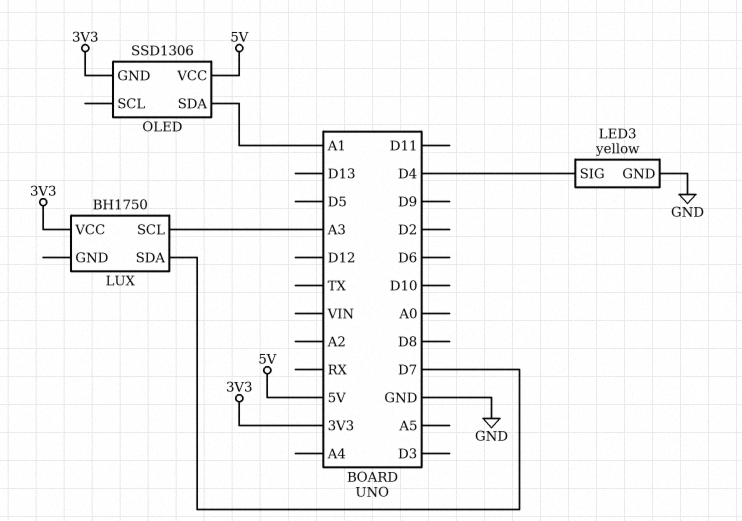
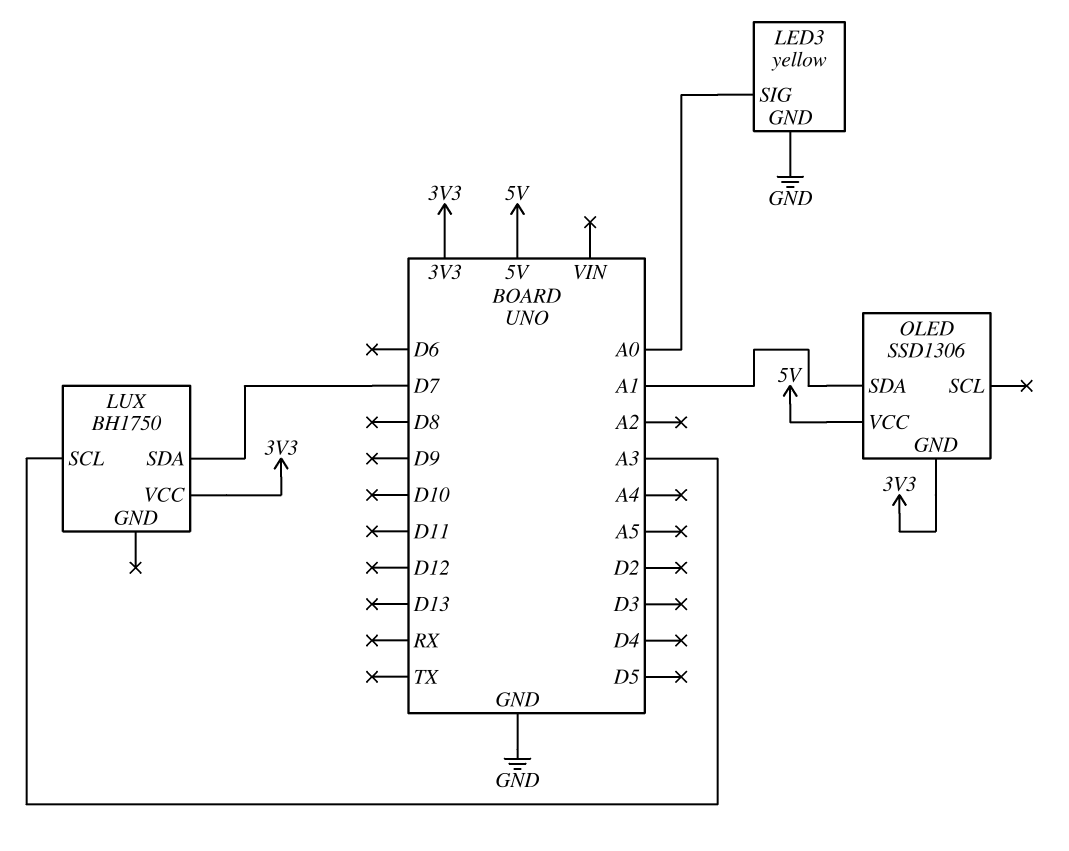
LED3 pin SIG: D4 -> A0

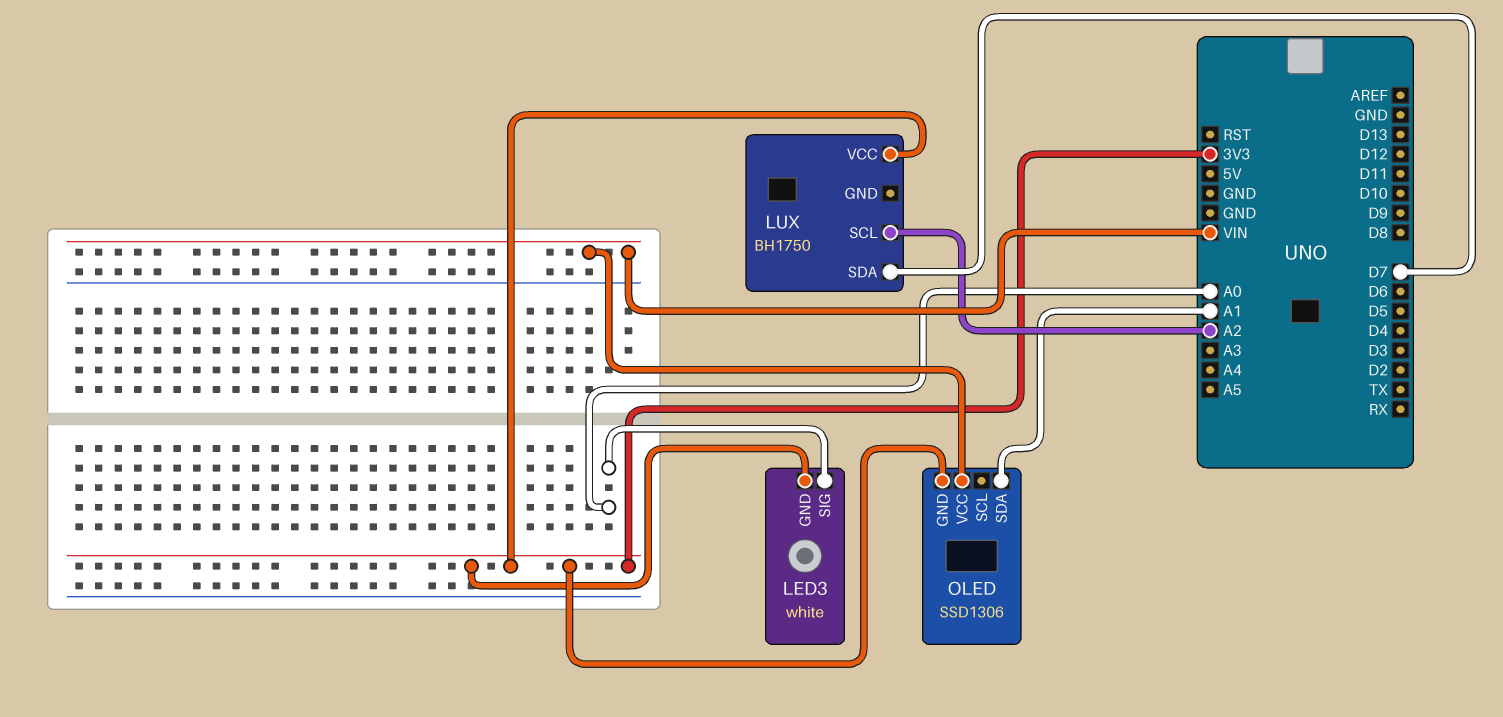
LED3: yellow -> white
LED3 pin GND: GND -> 3V3
LUX pin SCL: A3 -> A2
OLED pin VCC: 5V -> VIN

